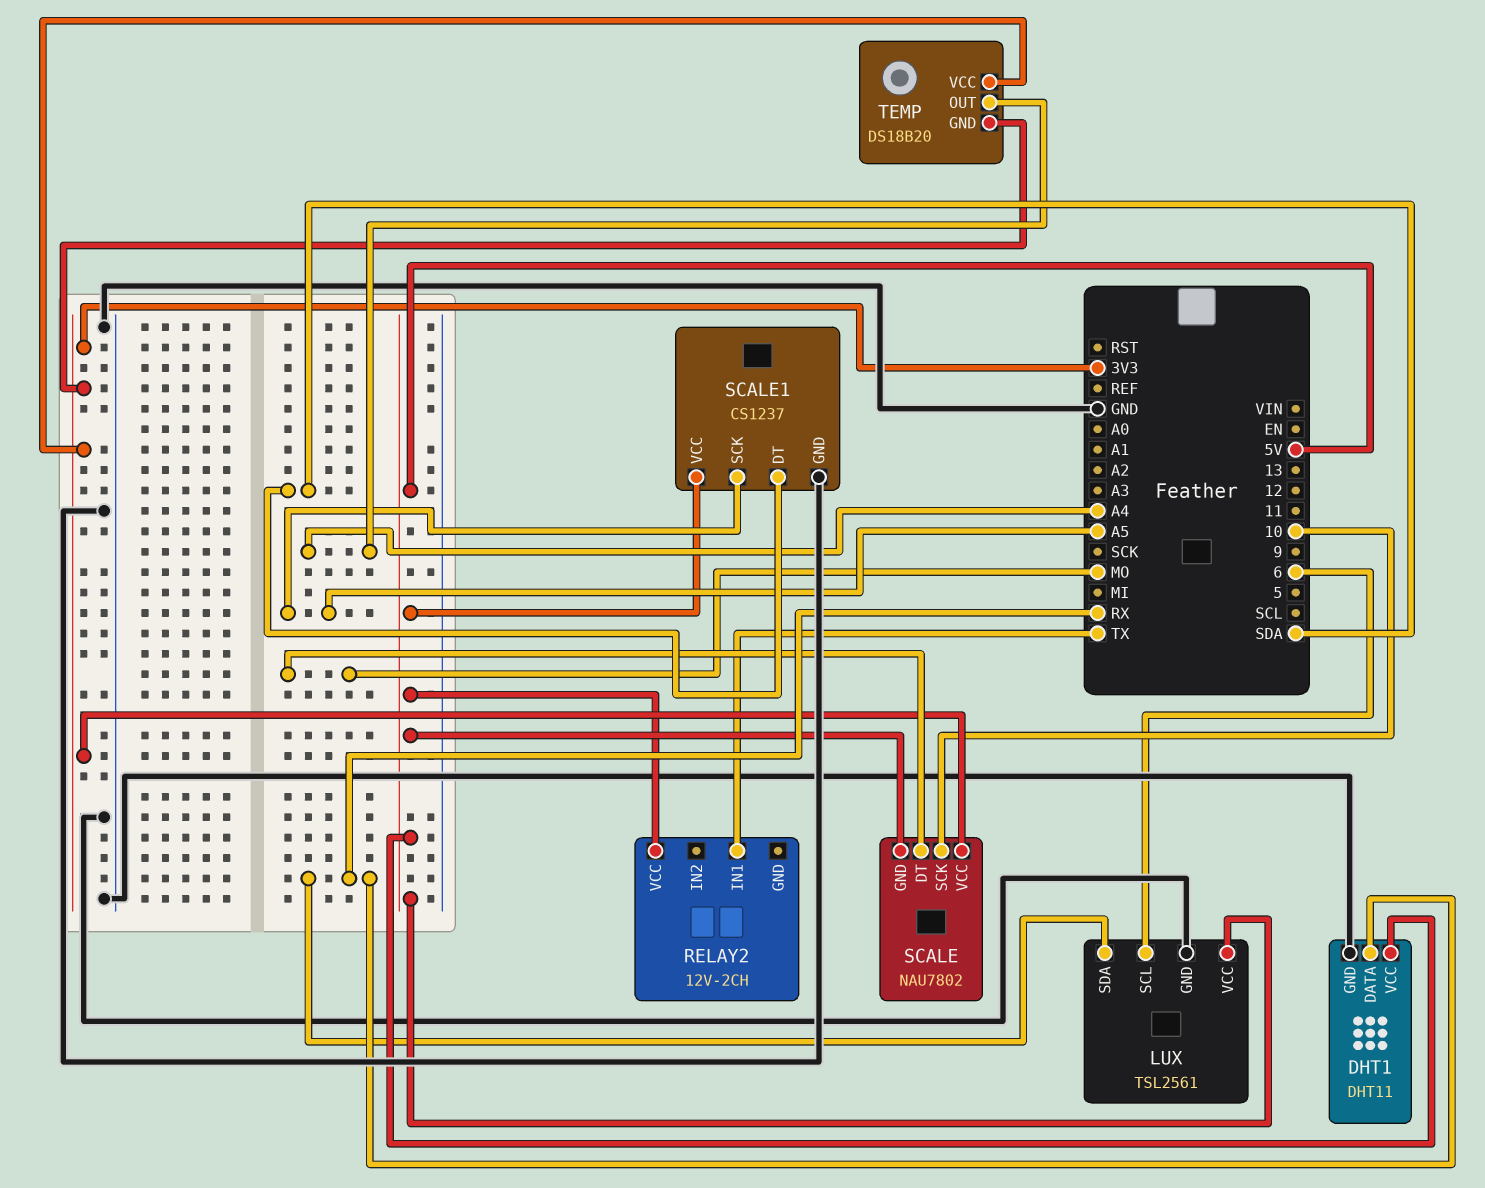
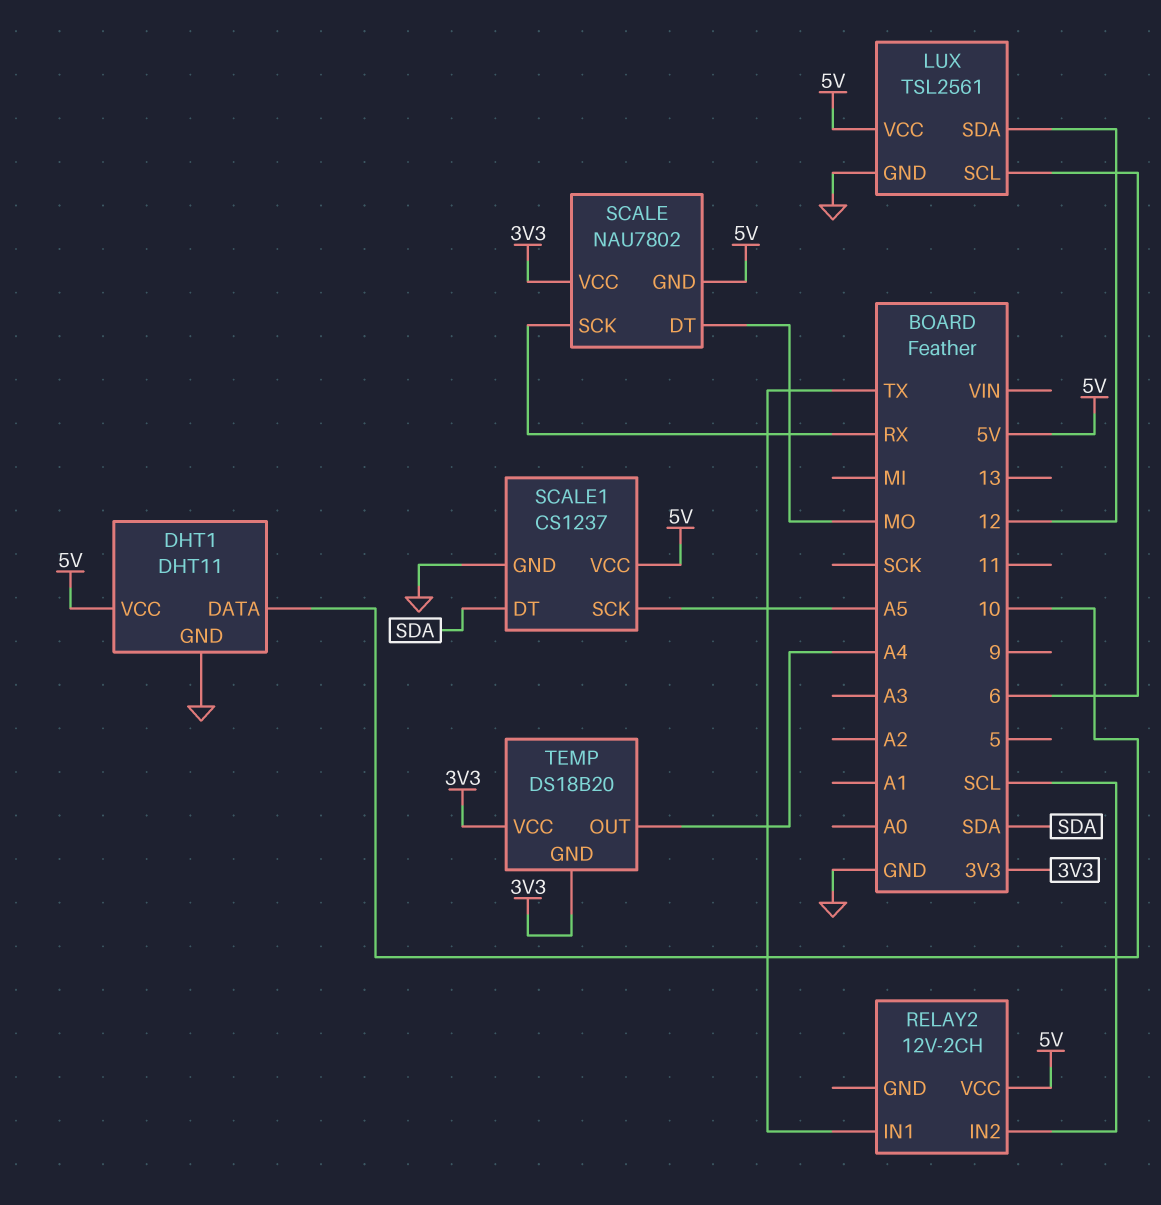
DHT1 pin DATA: RX -> 10
LUX pin SDA: RX -> 12
RELAY2 pin IN2: none -> SCL
SCALE pin SCK: 10 -> RX

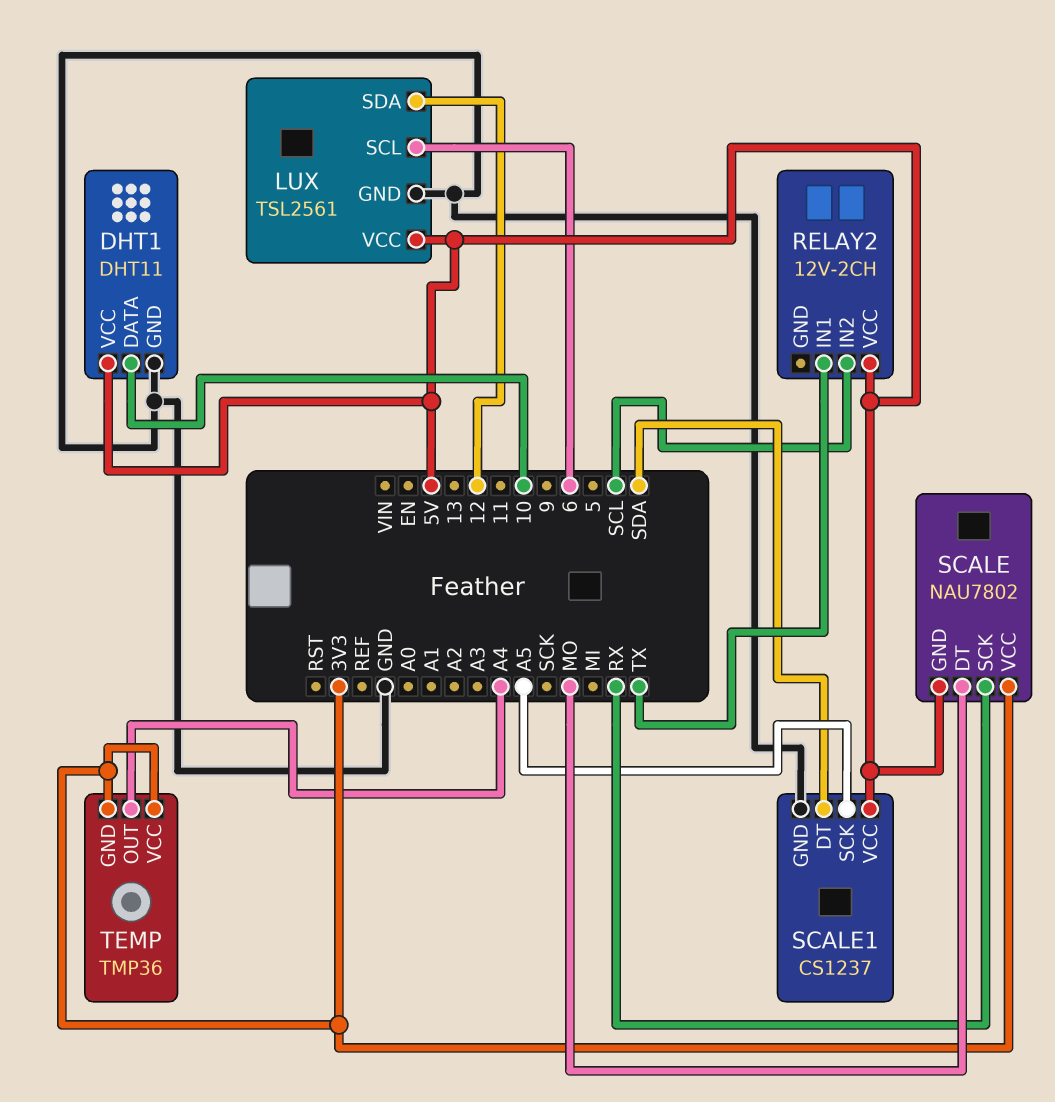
TEMP: DS18B20 -> TMP36

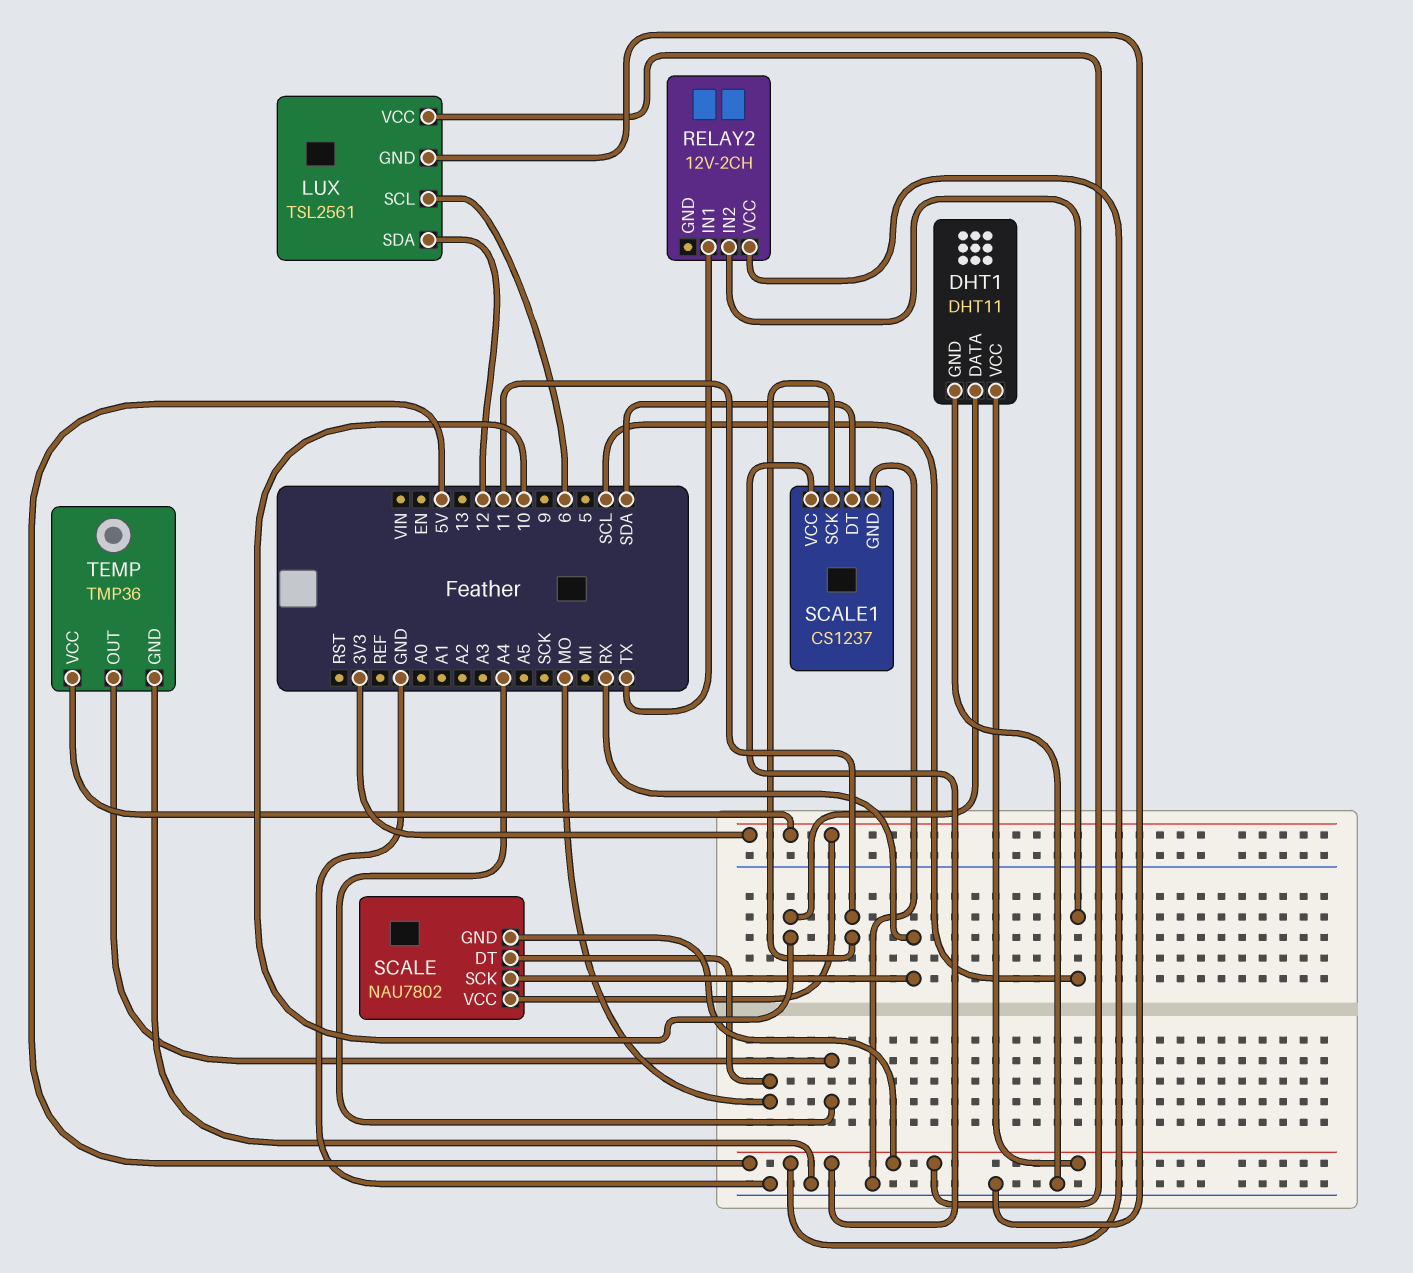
SCALE1 pin SCK: A5 -> 11
TEMP pin GND: 3V3 -> GND

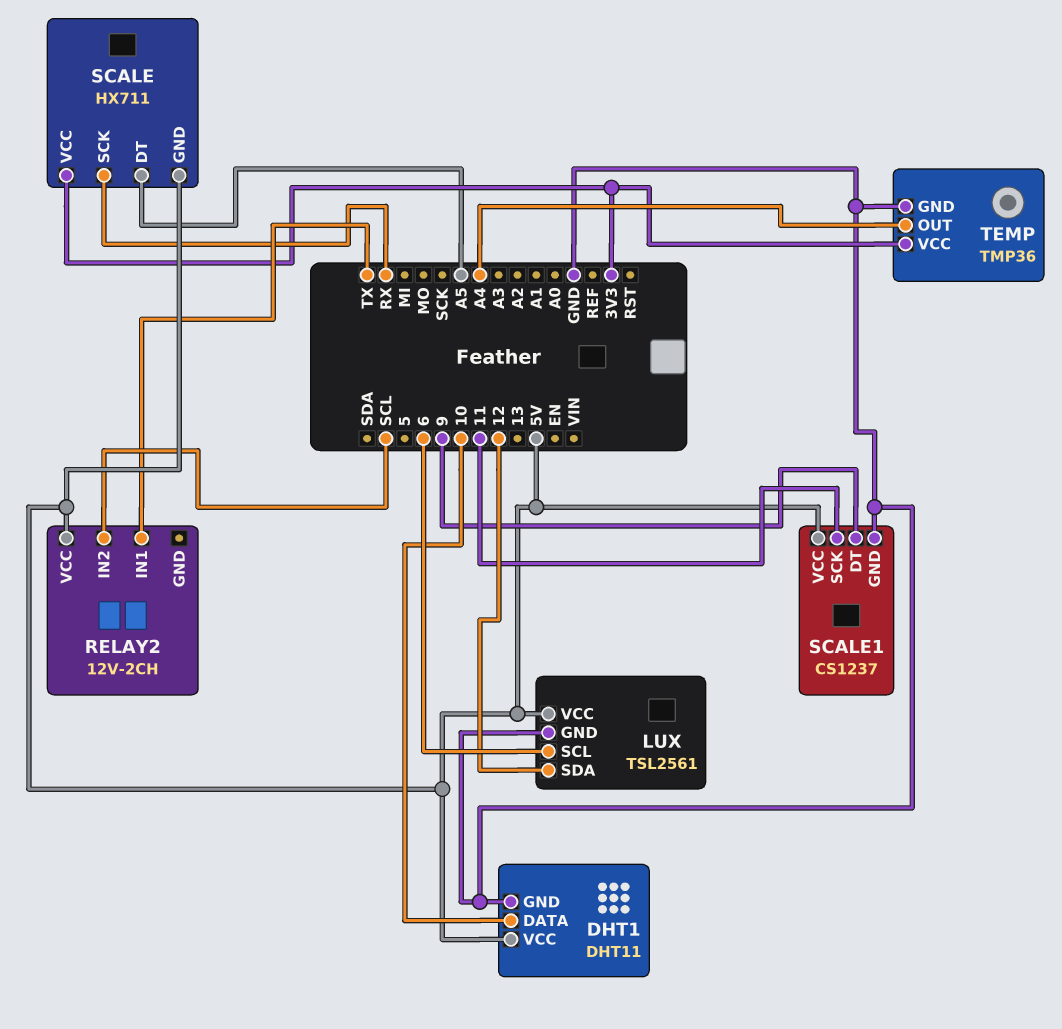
SCALE: NAU7802 -> HX711
SCALE pin DT: MO -> A5
SCALE1 pin DT: SDA -> 9

